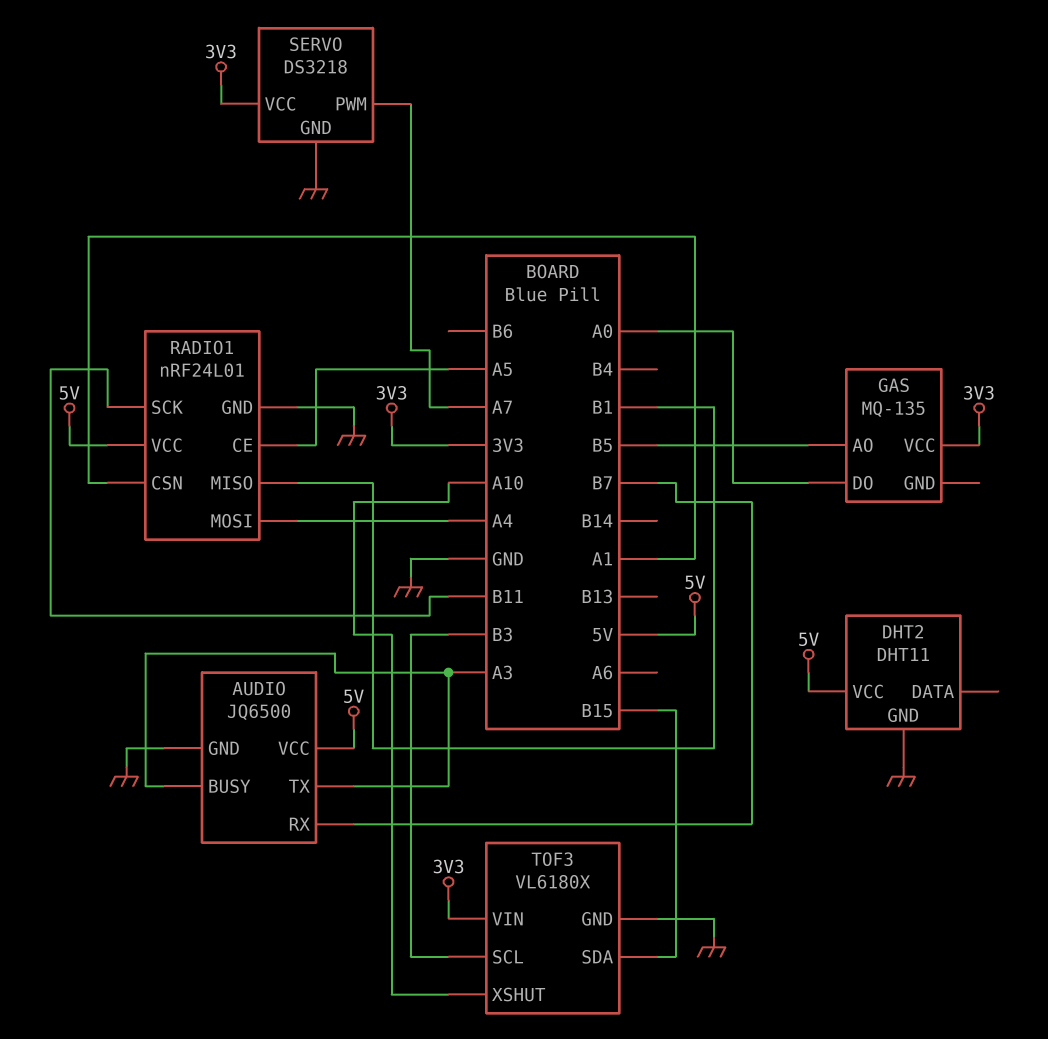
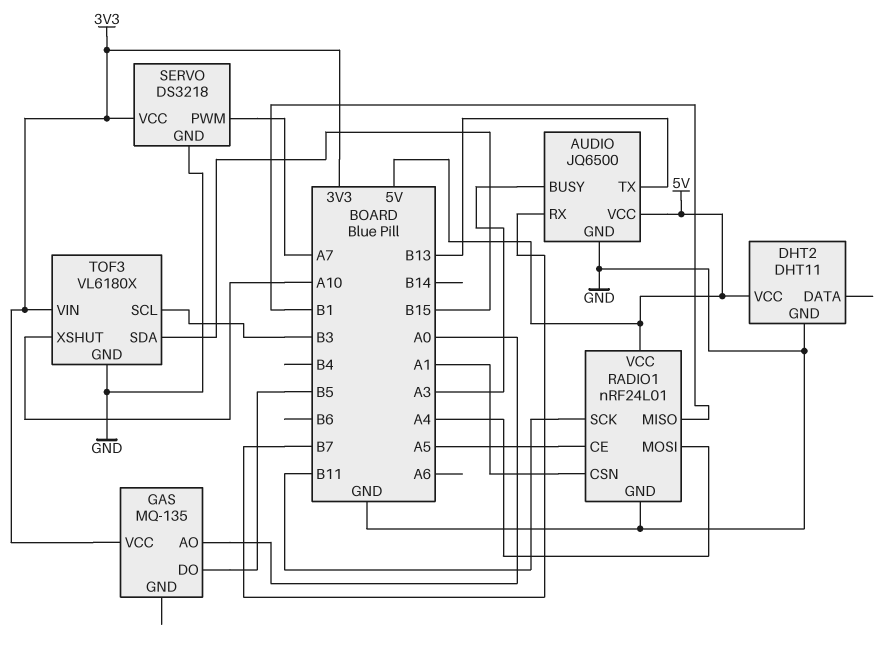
AUDIO pin TX: A3 -> B13
GAS pin AO: B5 -> A0
GAS pin DO: A0 -> B5

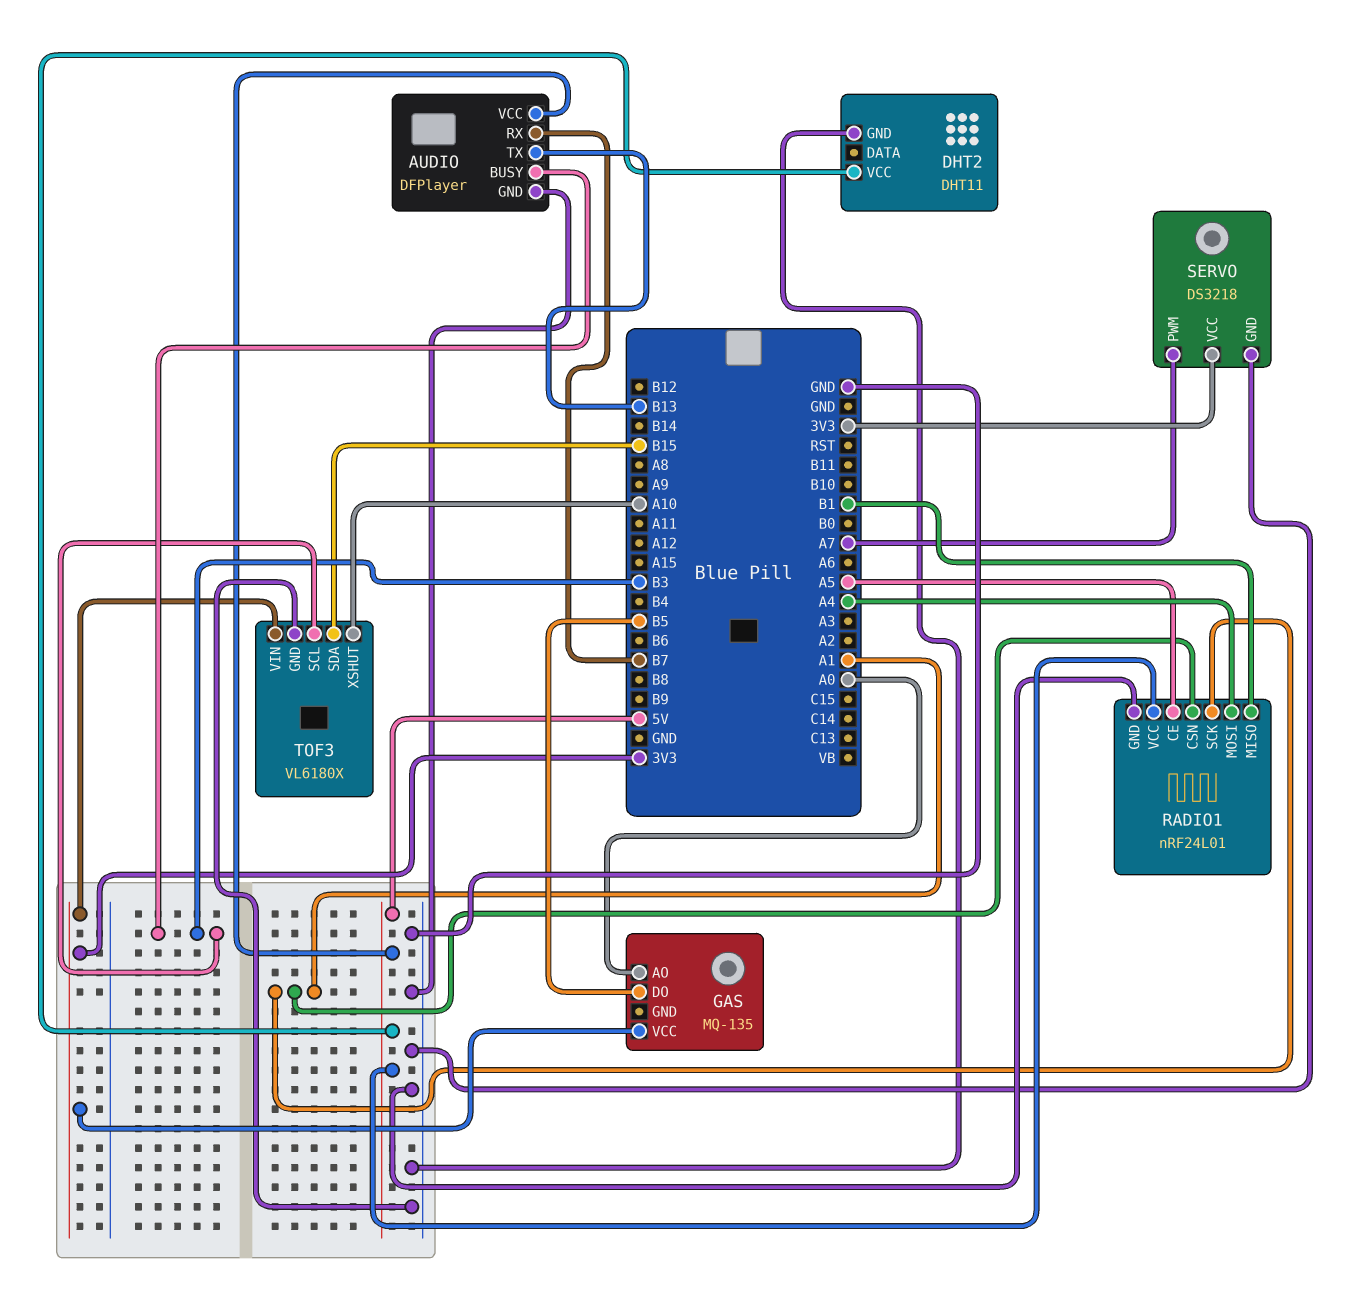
AUDIO: JQ6500 -> DFPlayer
AUDIO pin BUSY: A3 -> B3
RADIO1 pin SCK: B11 -> A1

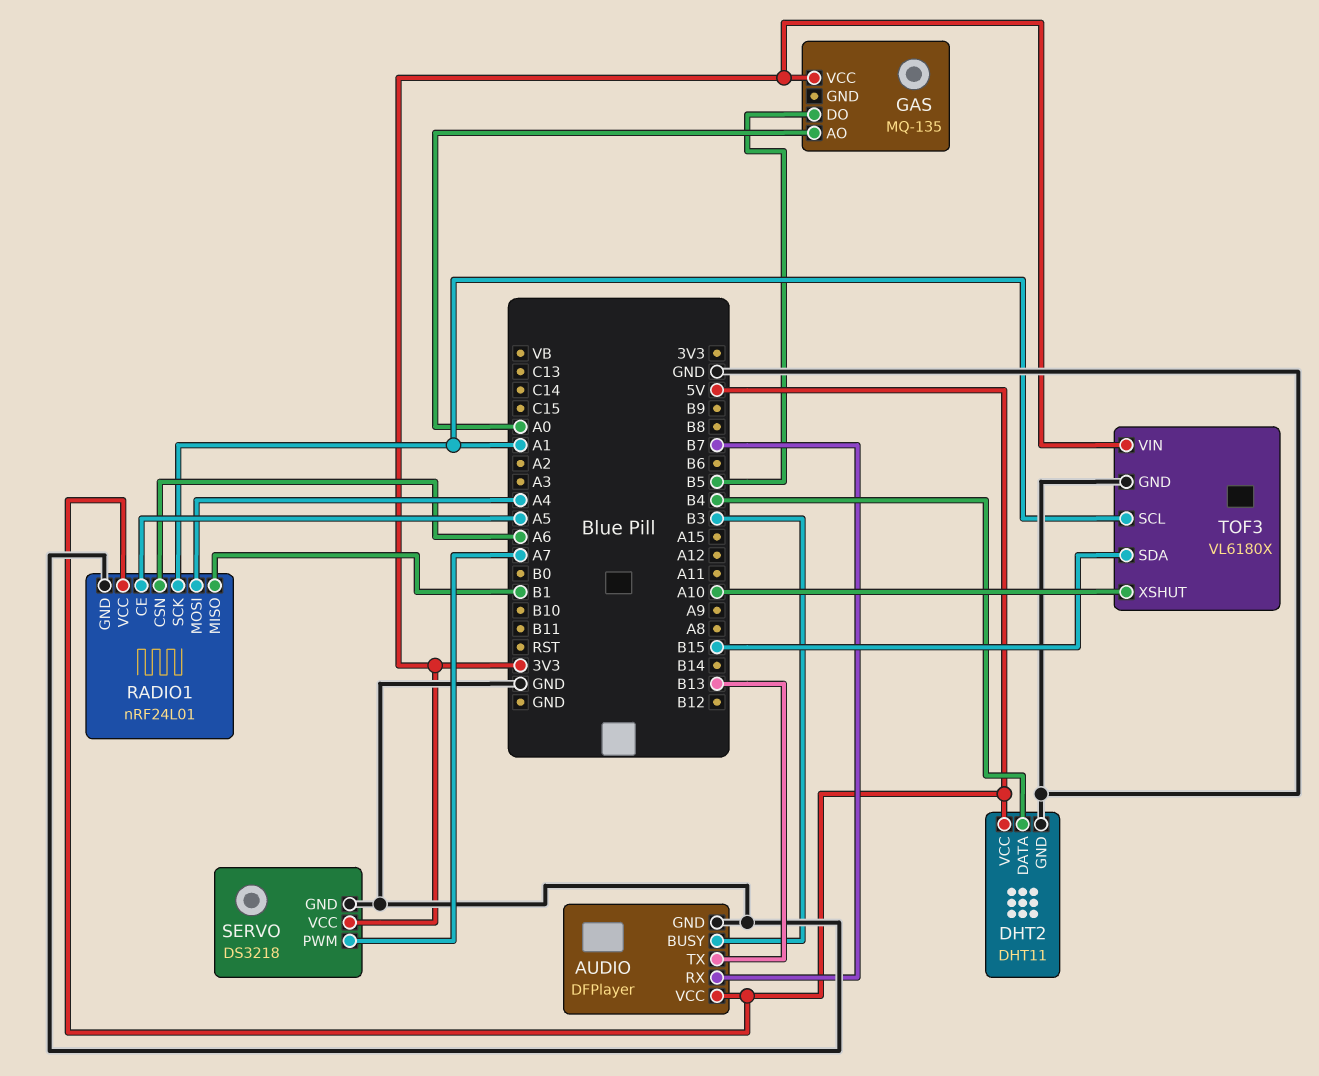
DHT2 pin DATA: none -> B4
RADIO1 pin CSN: A1 -> A6
TOF3 pin SCL: B3 -> A1

